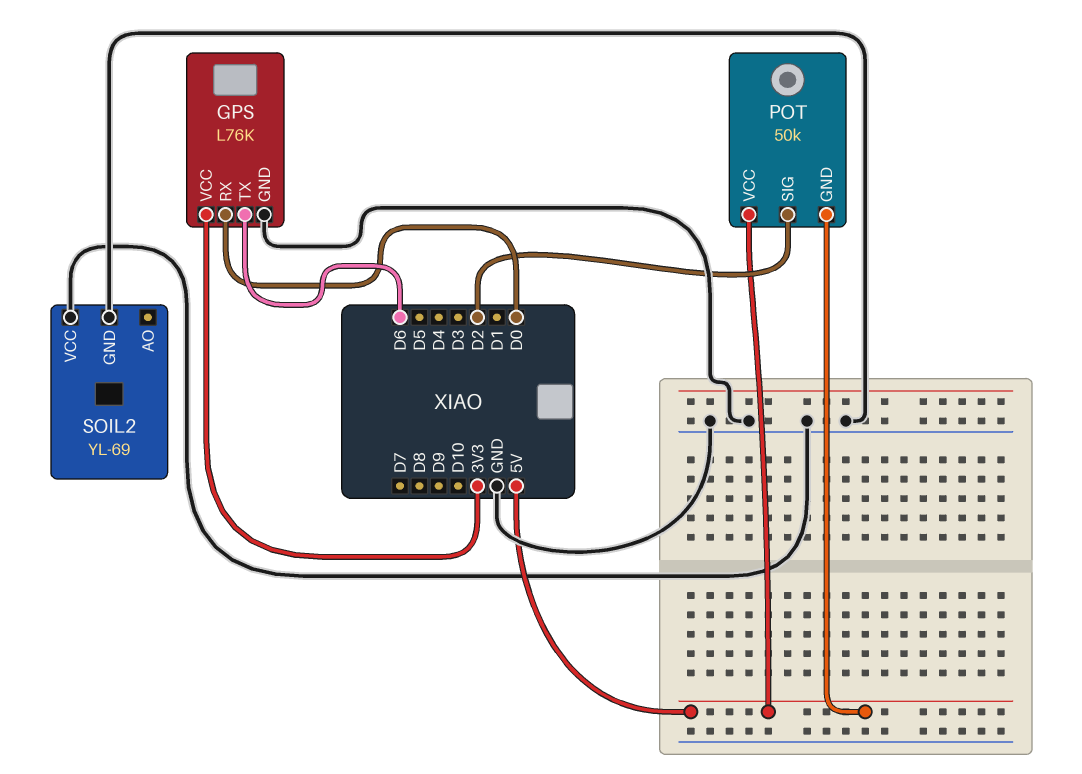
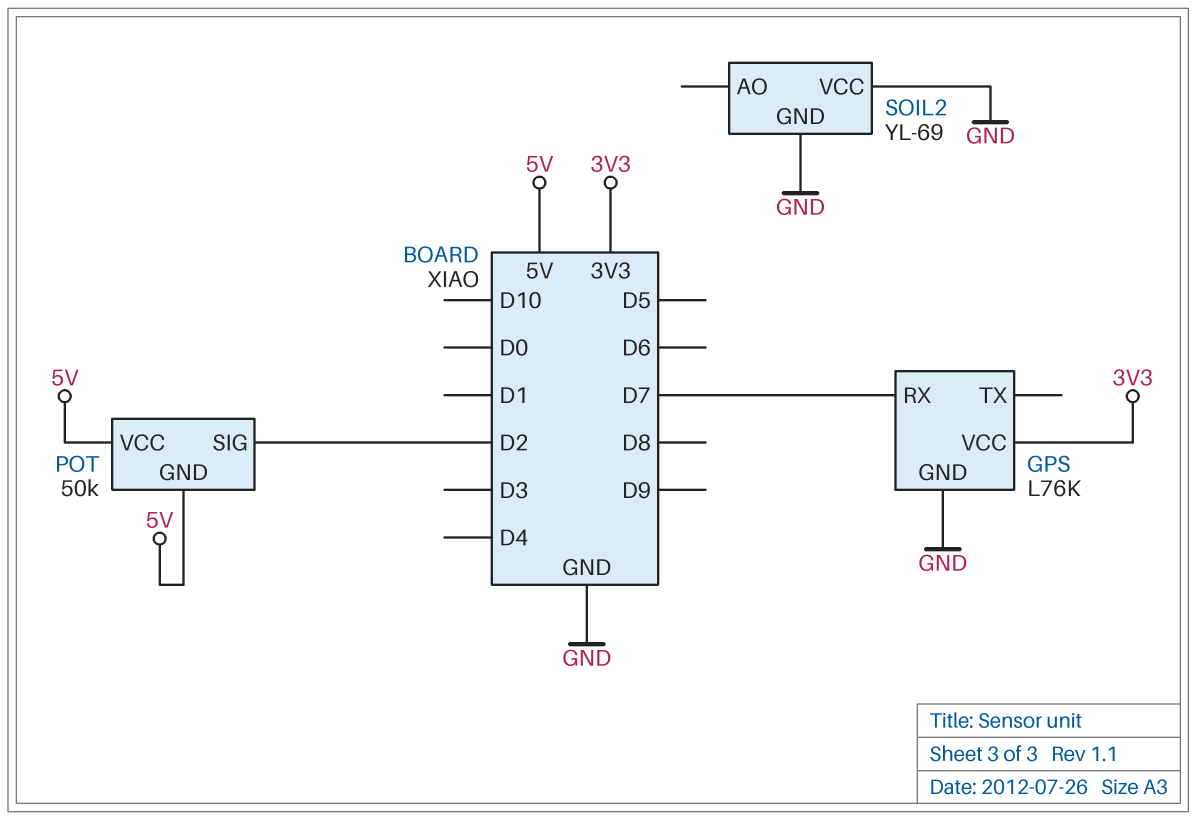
GPS pin RX: D0 -> D7
GPS pin TX: D6 -> none

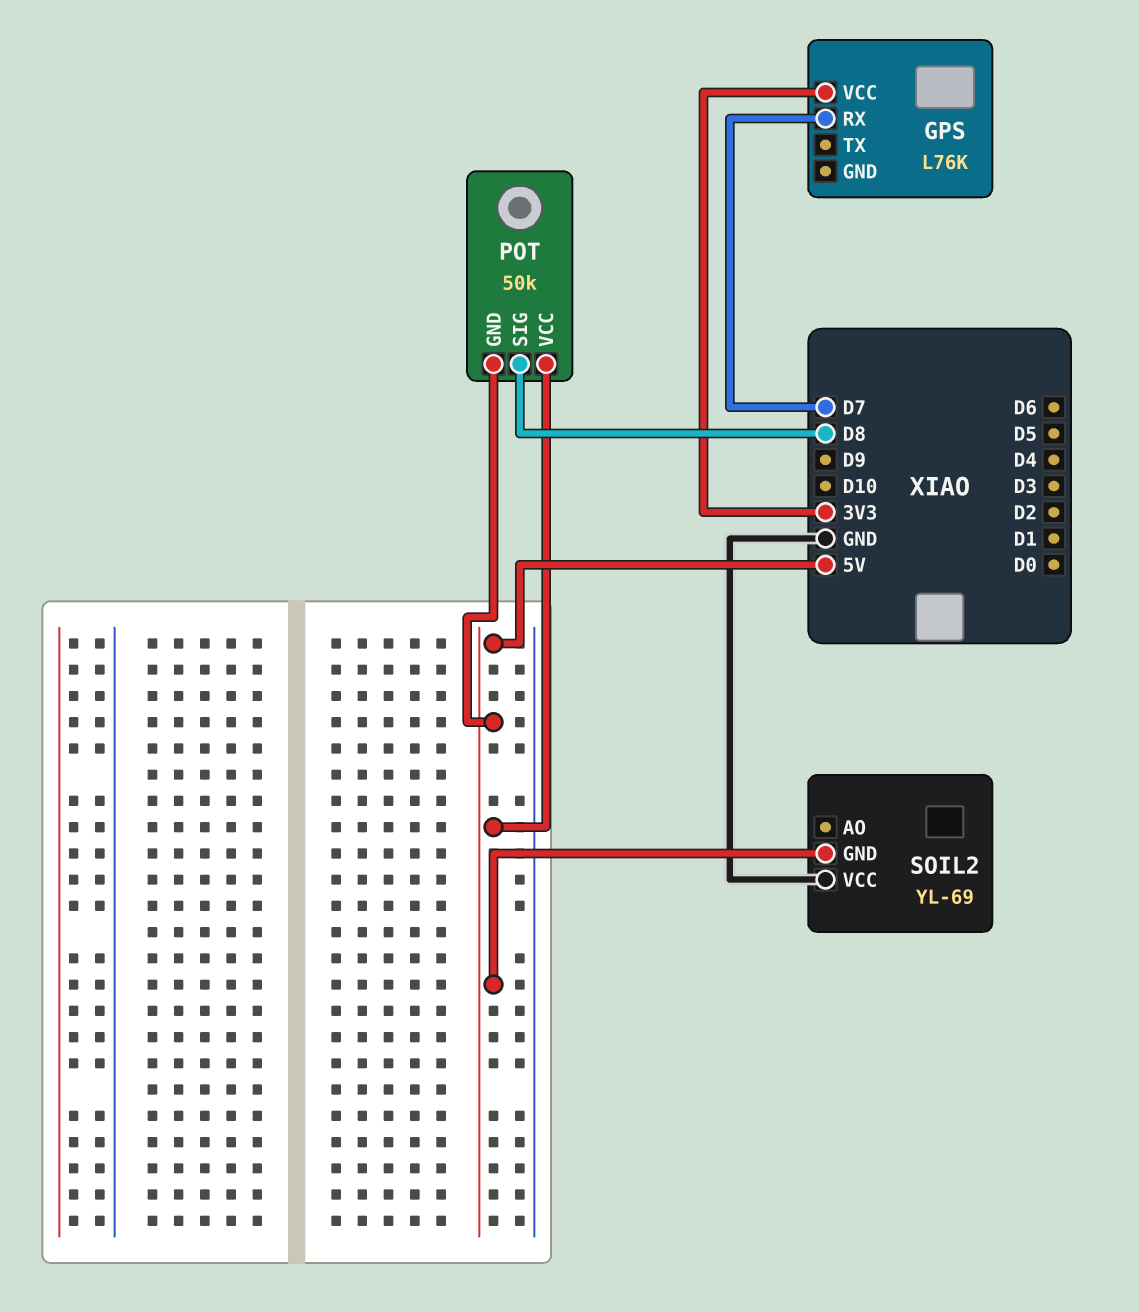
GPS pin GND: GND -> none
POT pin SIG: D2 -> D8
SOIL2 pin GND: GND -> 5V

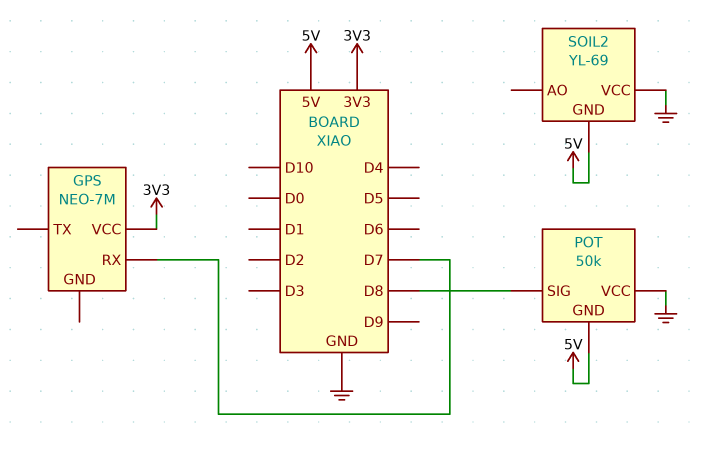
GPS: L76K -> NEO-7M
POT pin VCC: 5V -> GND

